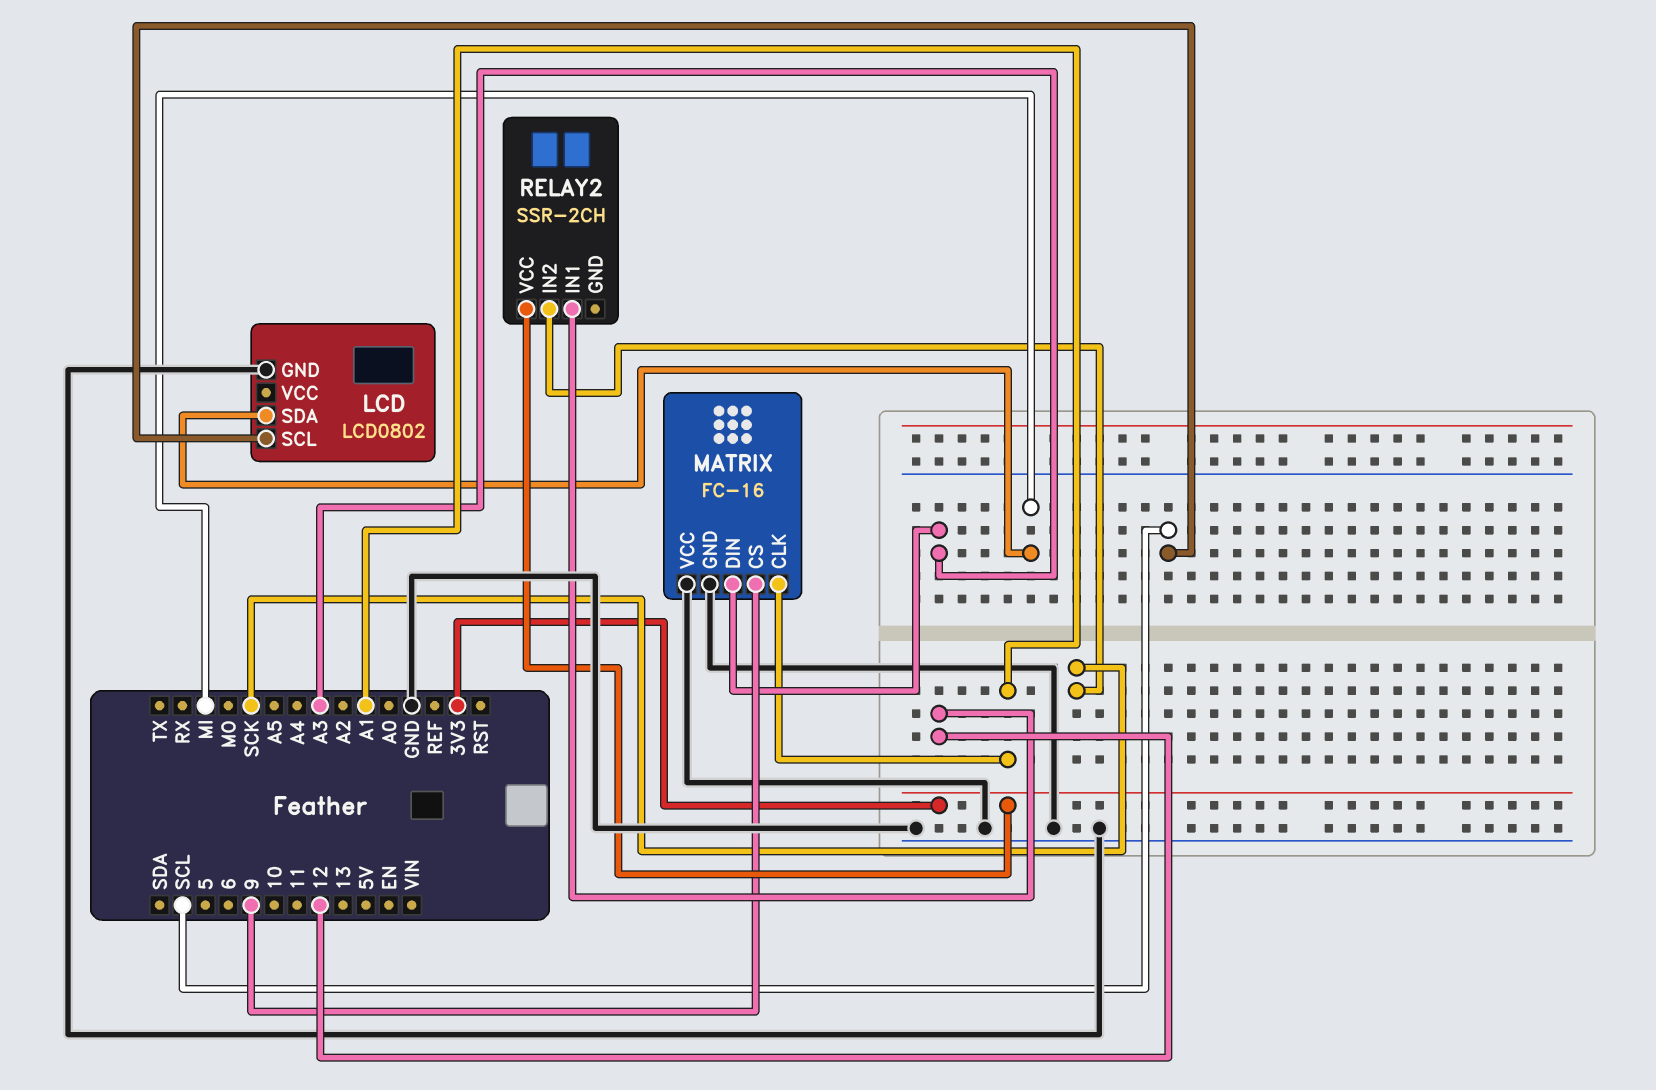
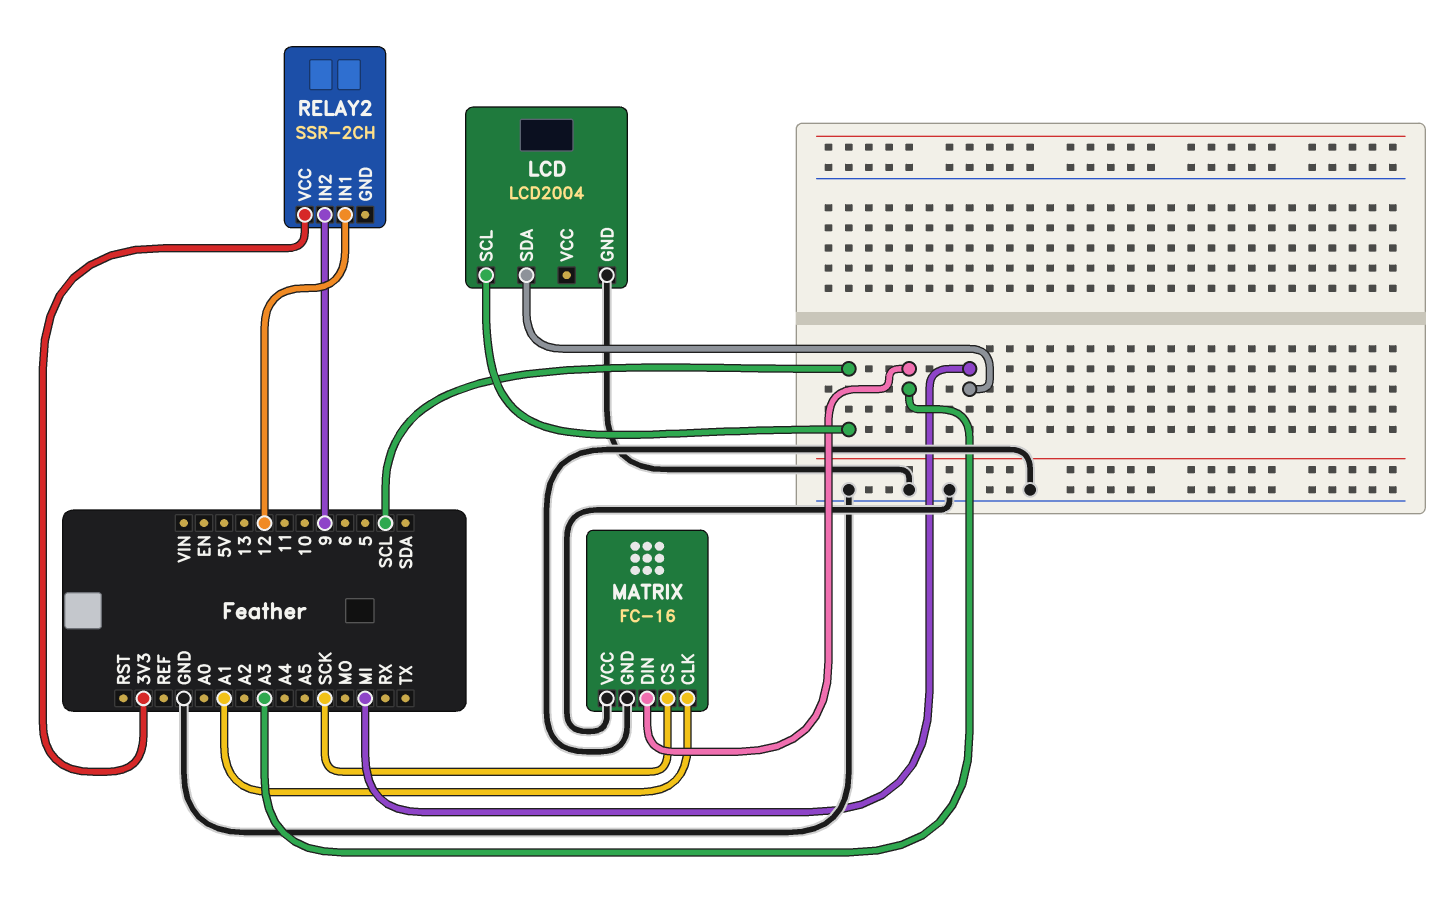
LCD: LCD0802 -> LCD2004
MATRIX pin CS: 9 -> SCK
RELAY2 pin IN2: SCK -> 9

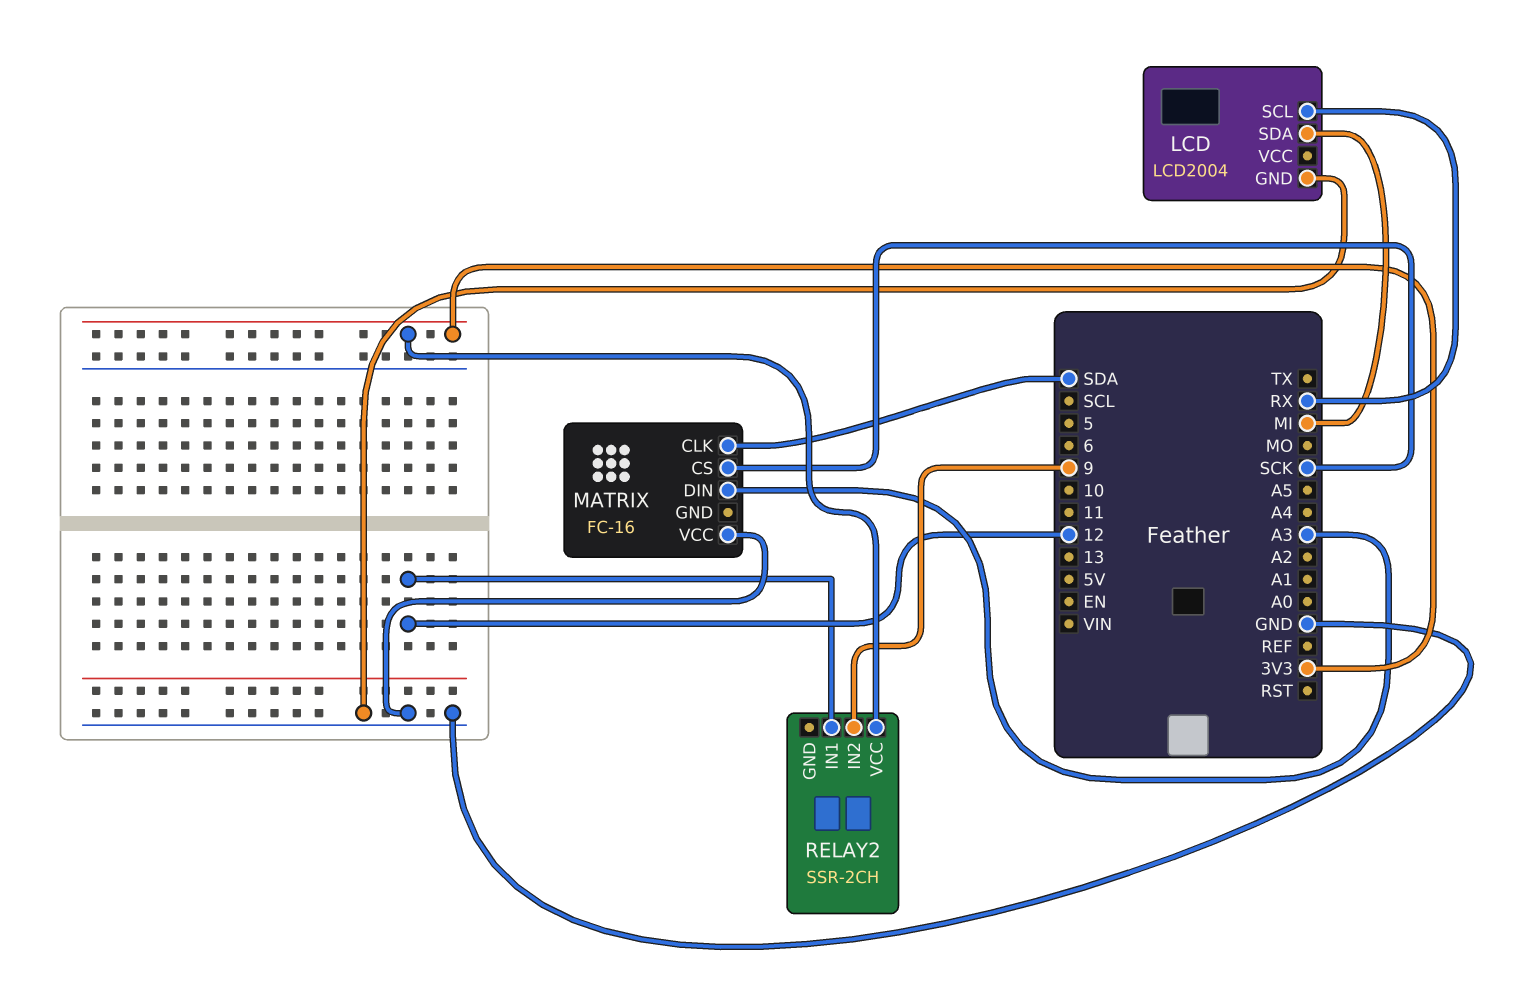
LCD pin SCL: SCL -> RX
MATRIX pin CLK: A1 -> SDA
MATRIX pin GND: GND -> none

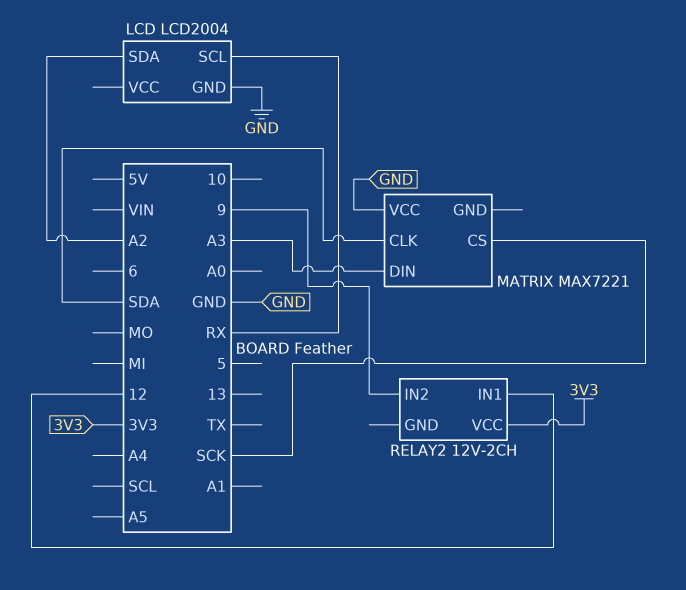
LCD pin SDA: MI -> A2
MATRIX: FC-16 -> MAX7221
RELAY2: SSR-2CH -> 12V-2CH

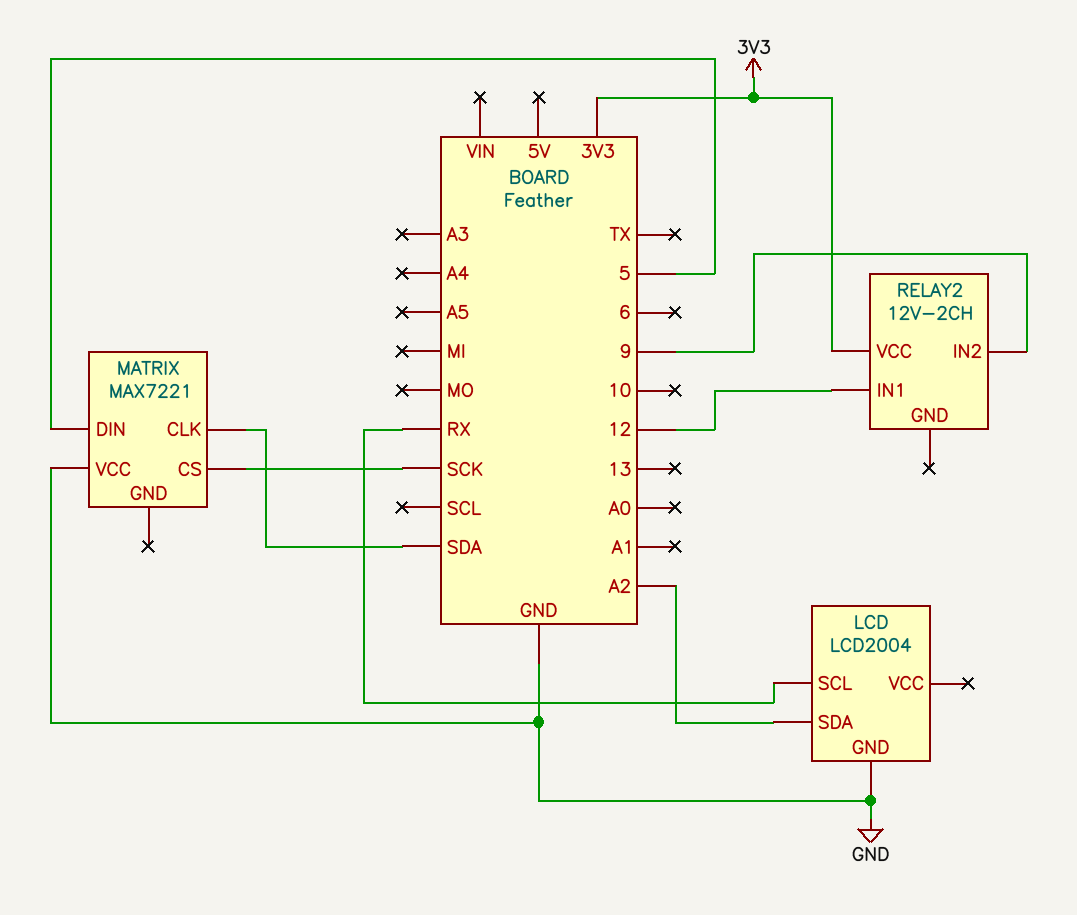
MATRIX pin DIN: A3 -> 5

